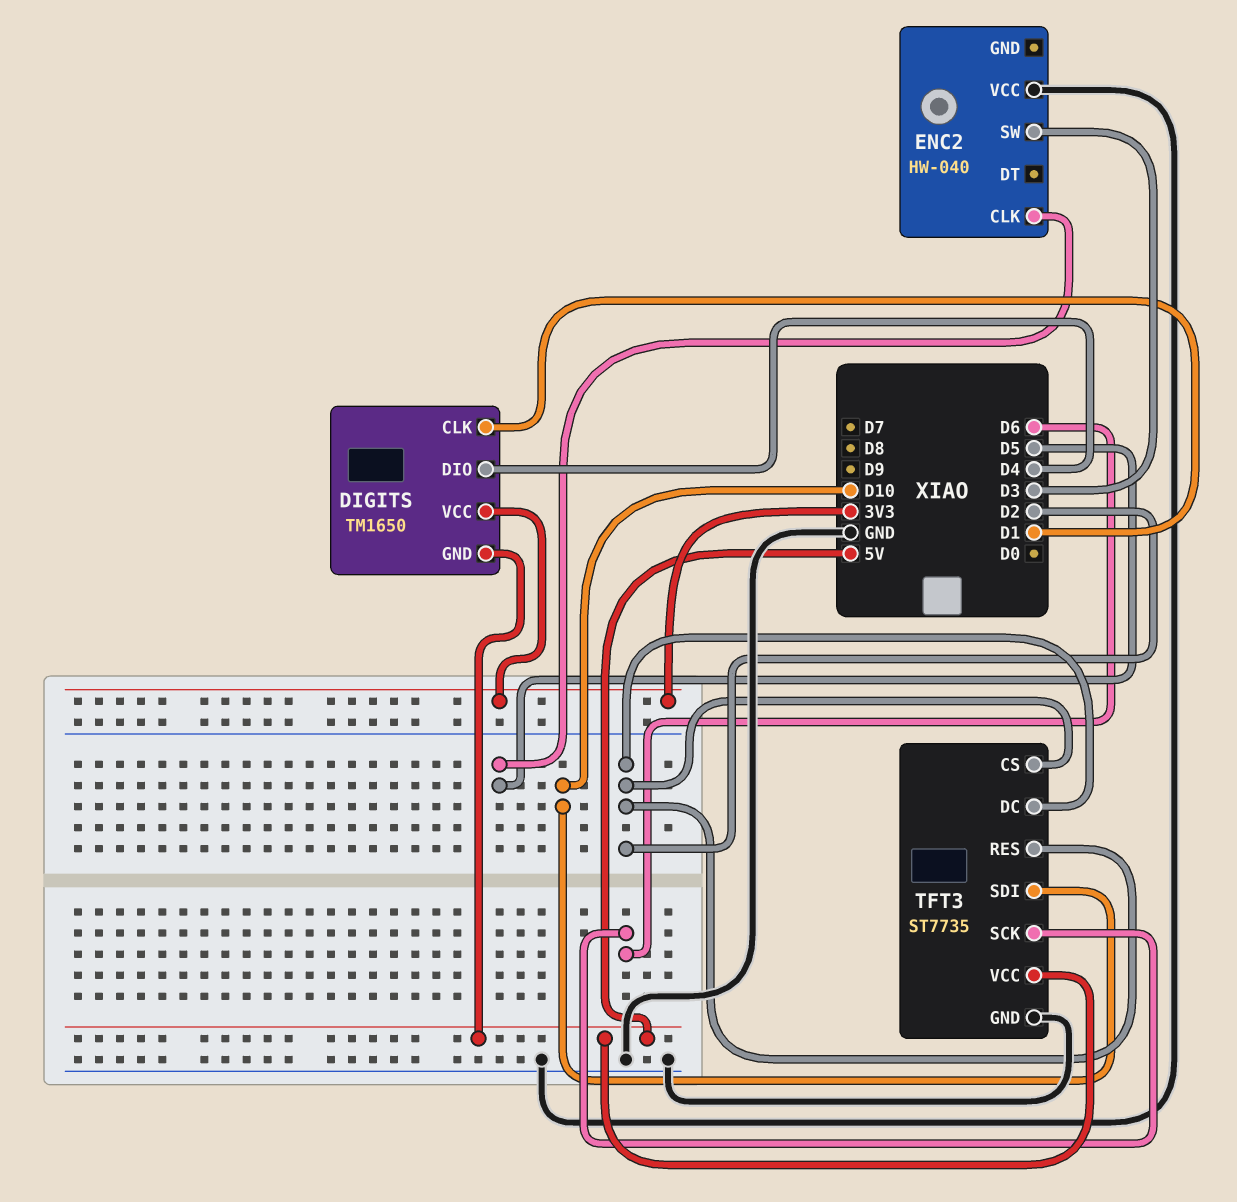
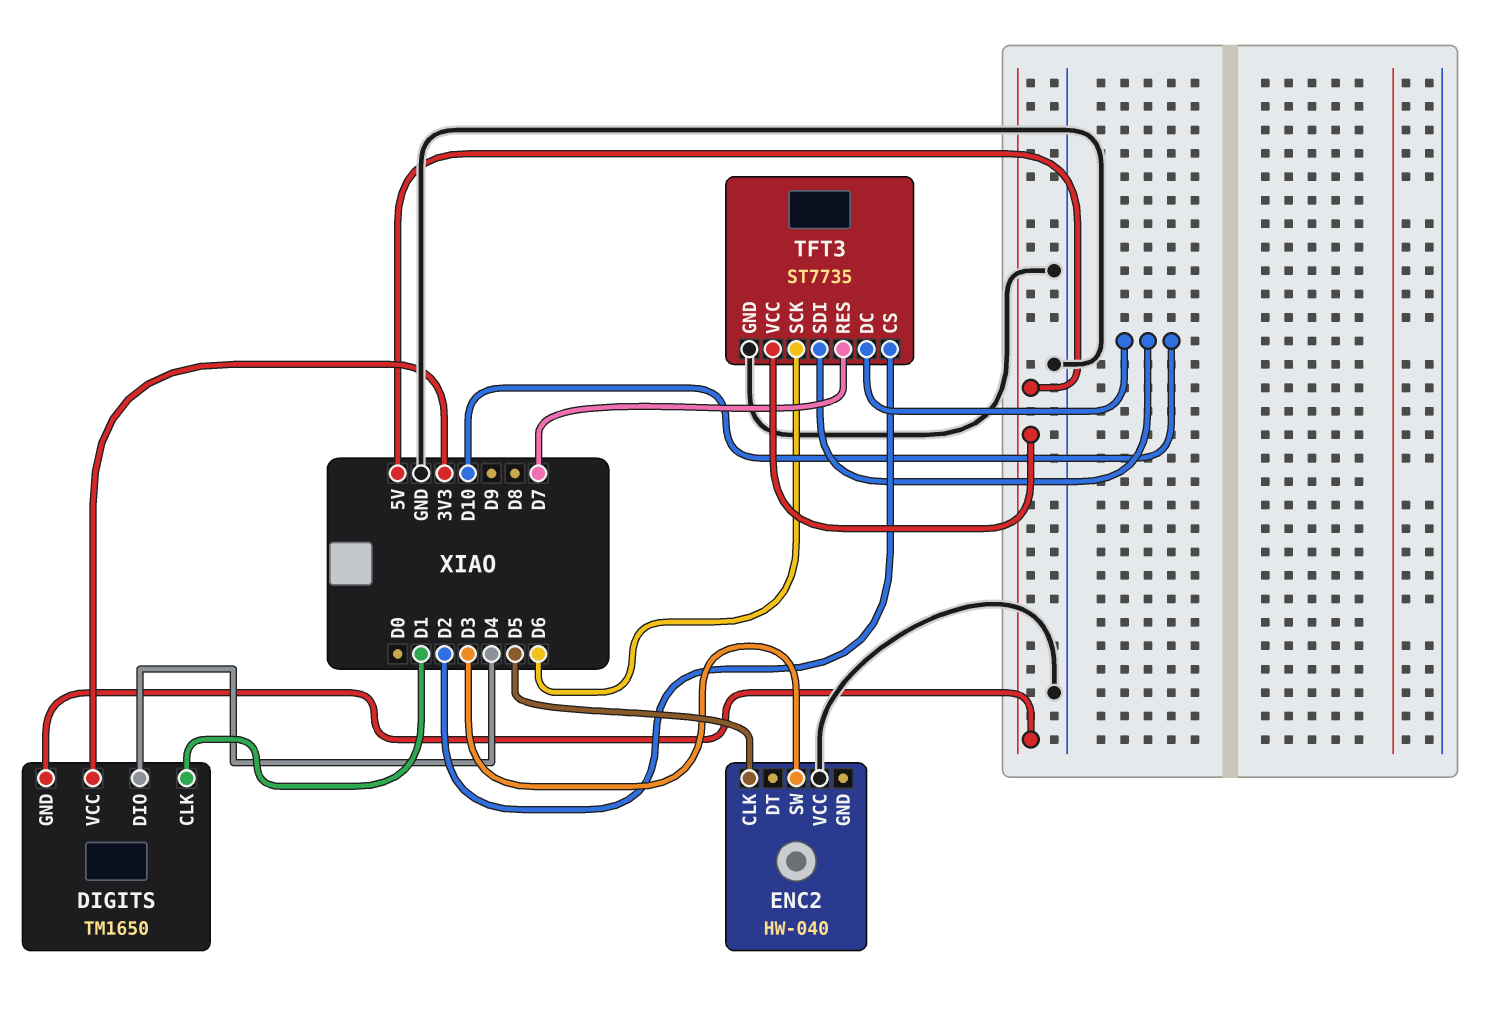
TFT3 pin DC: D2 -> D10
TFT3 pin RES: D2 -> D7

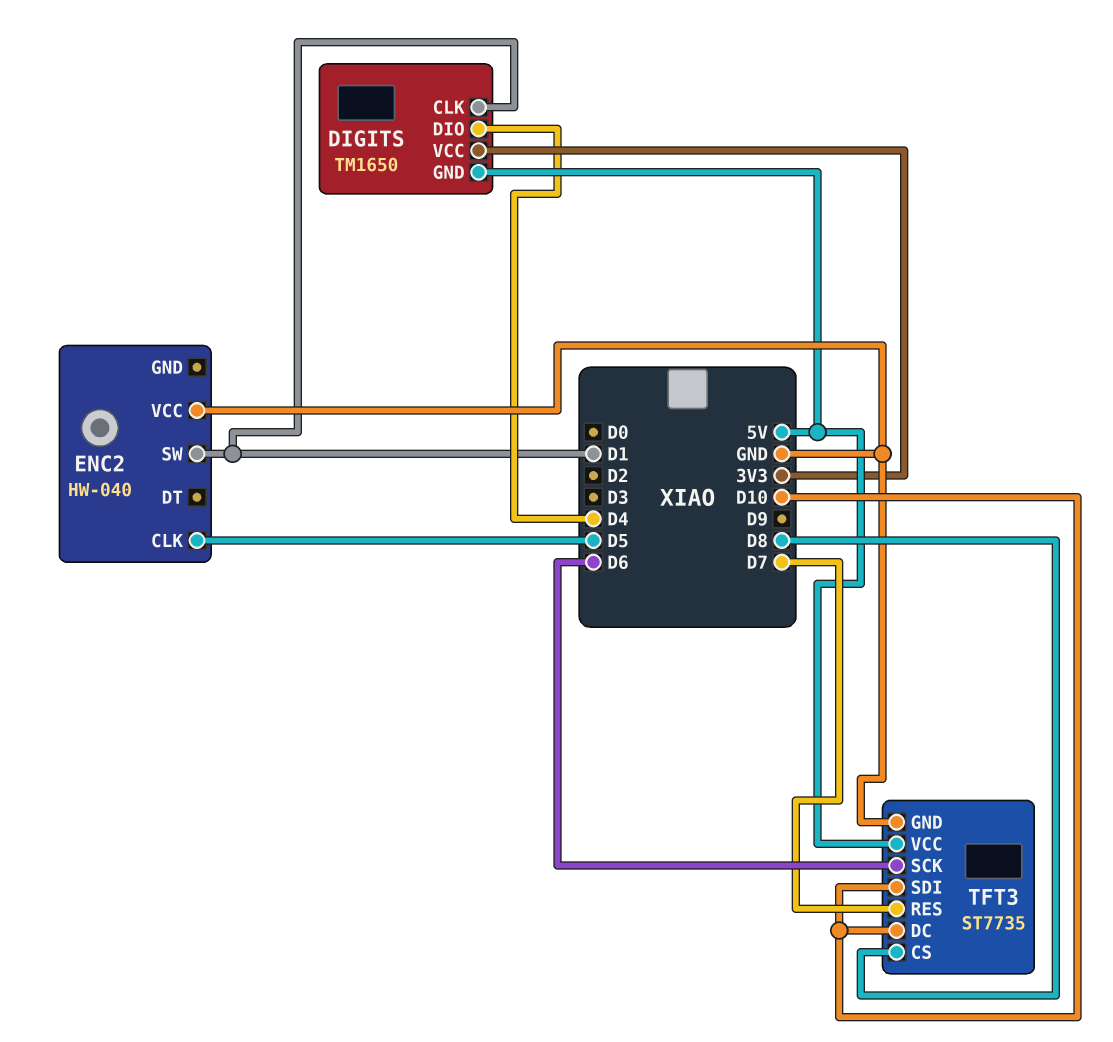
ENC2 pin SW: D3 -> D1
TFT3 pin CS: D2 -> D8

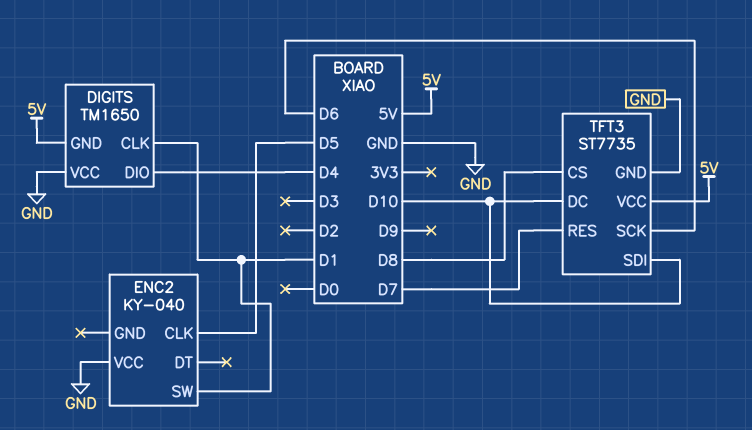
DIGITS pin VCC: 3V3 -> GND
ENC2: HW-040 -> KY-040

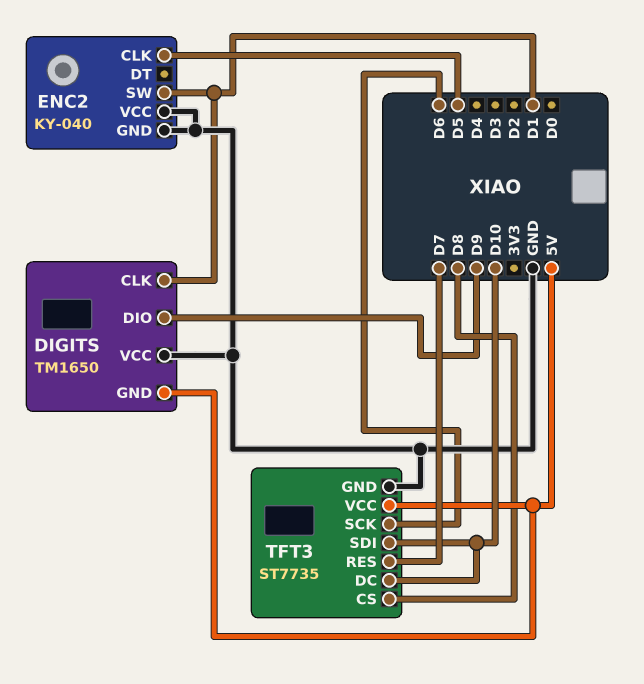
DIGITS pin DIO: D4 -> D9
ENC2 pin GND: none -> GND

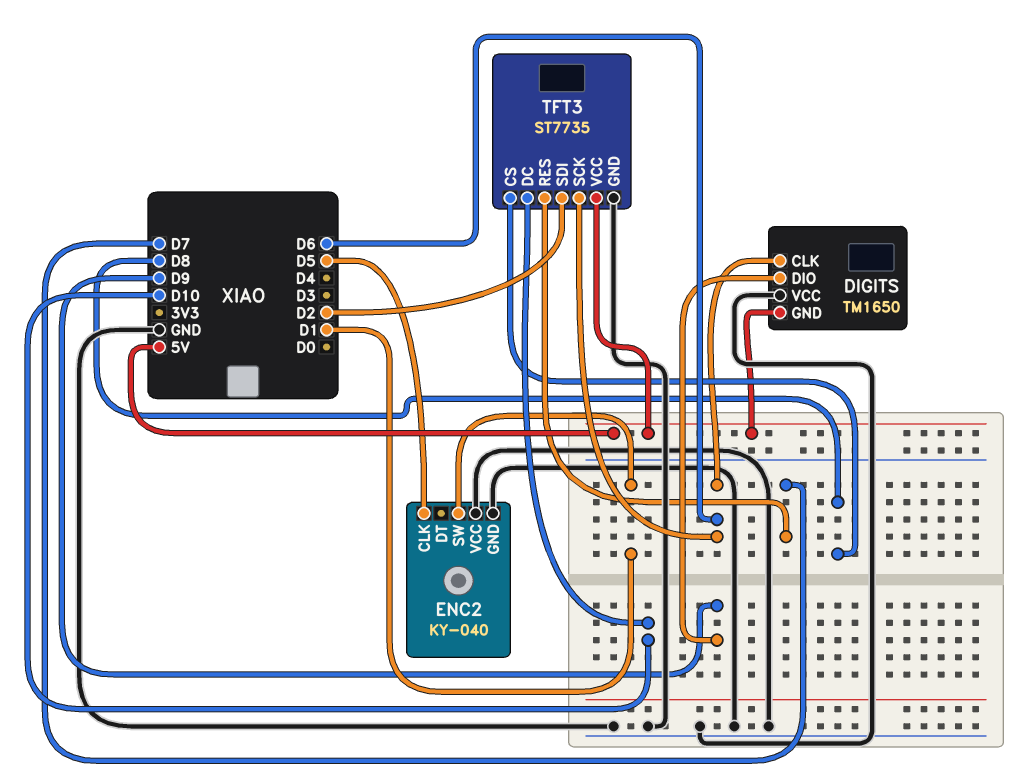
DIGITS pin CLK: D1 -> D6
TFT3 pin SDI: D10 -> D2

